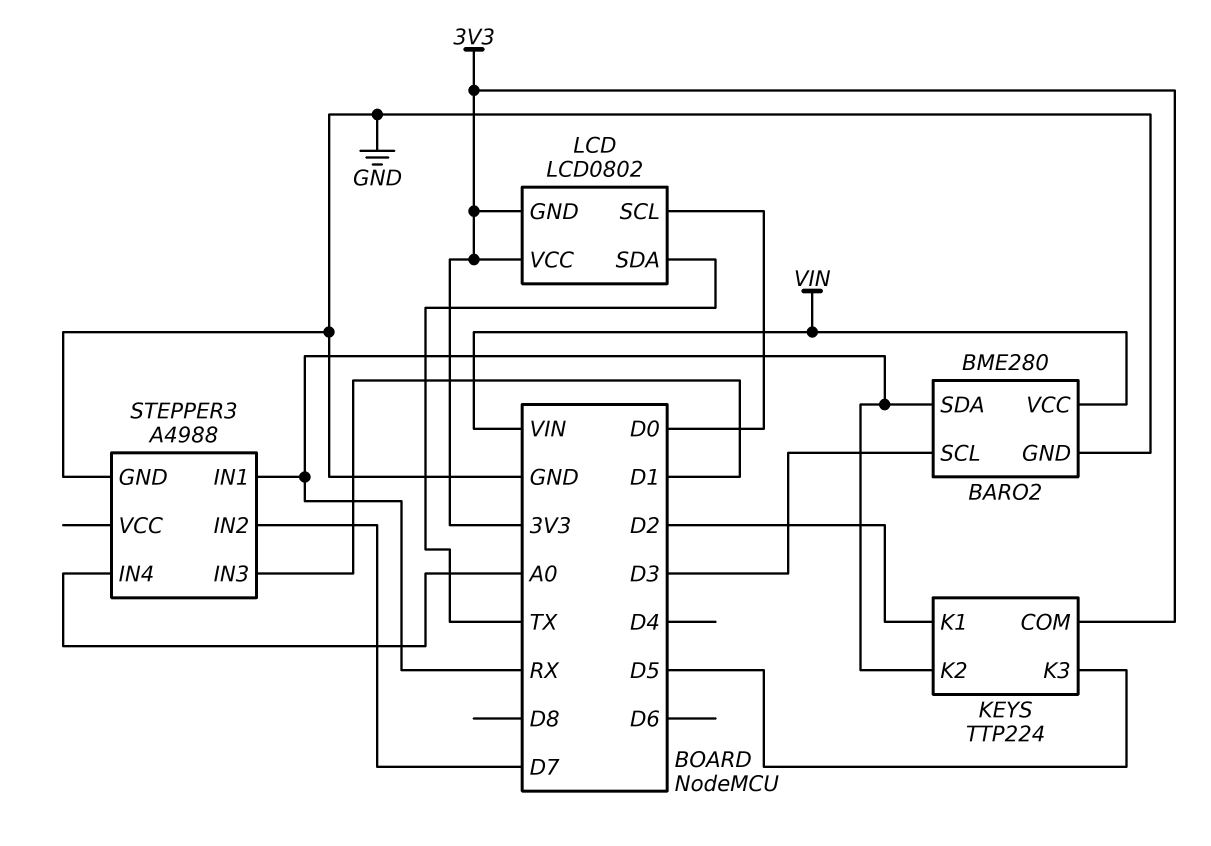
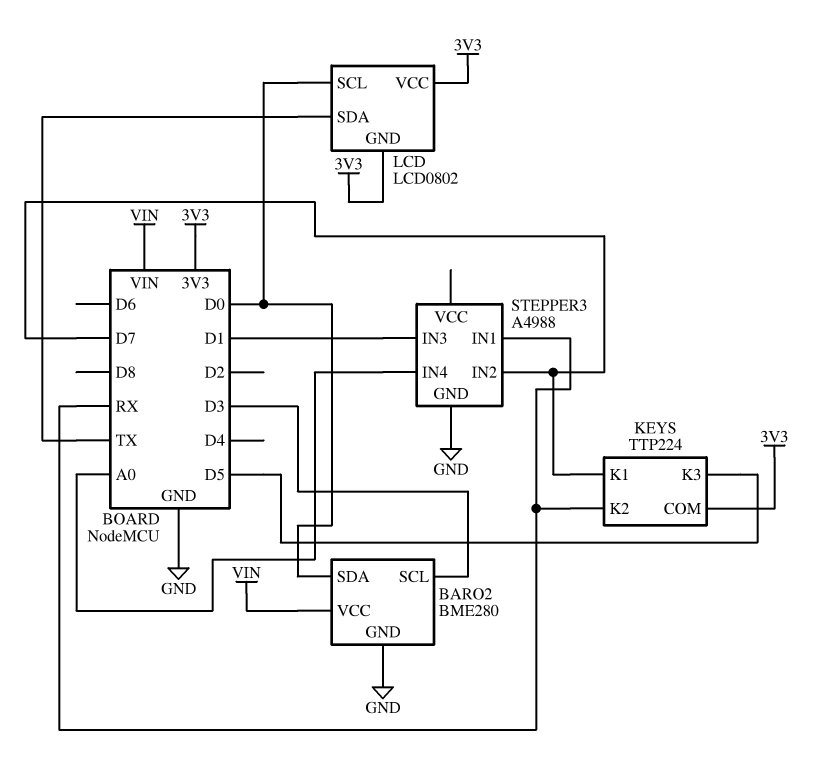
BARO2 pin SDA: RX -> D0
KEYS pin K1: D2 -> D7

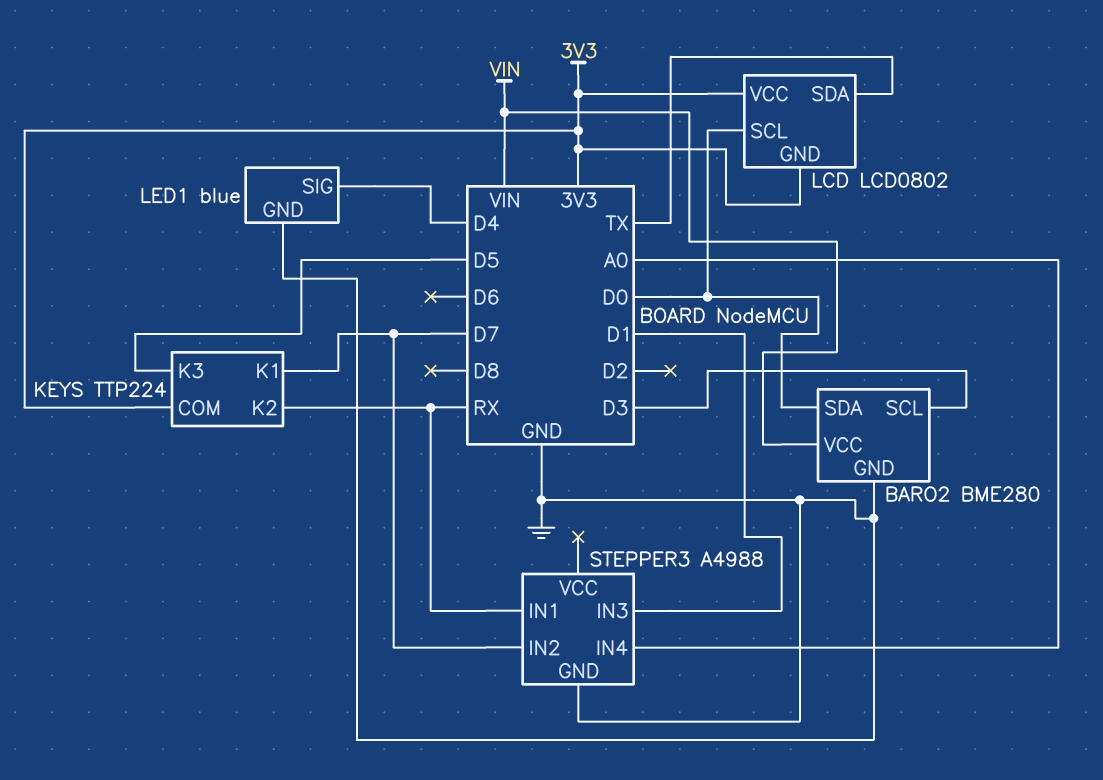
LED1: none -> blue
LED1 pin GND: none -> GND
LED1 pin SIG: none -> D4

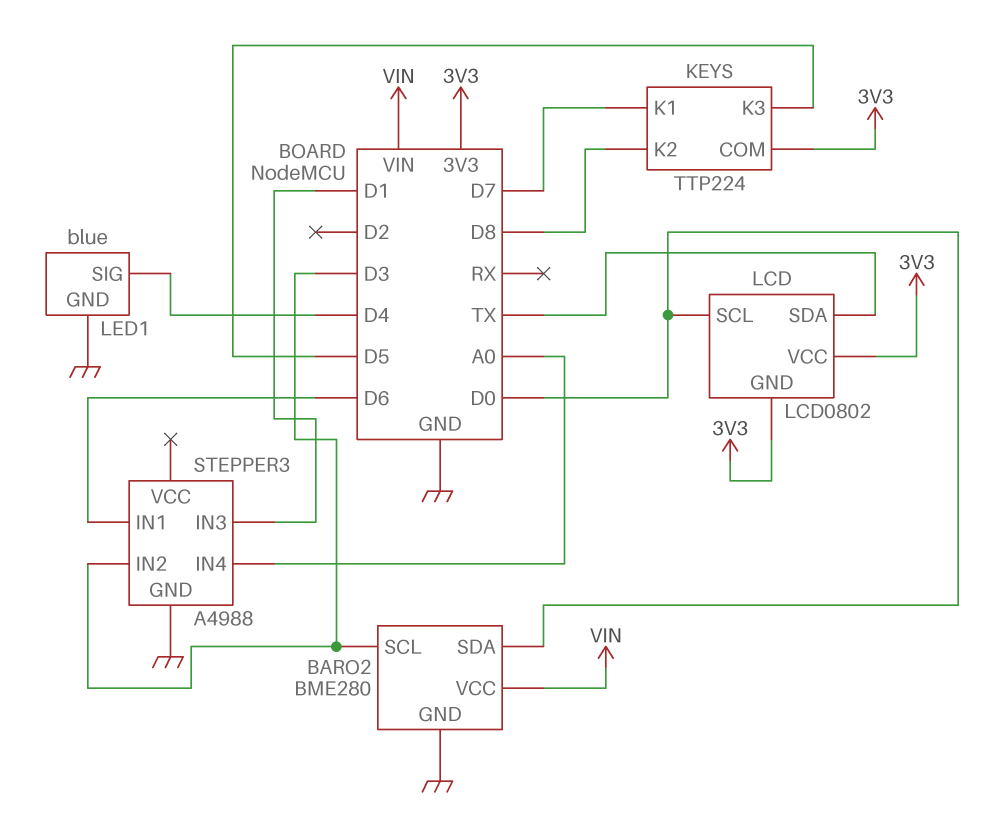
KEYS pin K2: RX -> D8
STEPPER3 pin IN1: RX -> D6
STEPPER3 pin IN2: D7 -> D3

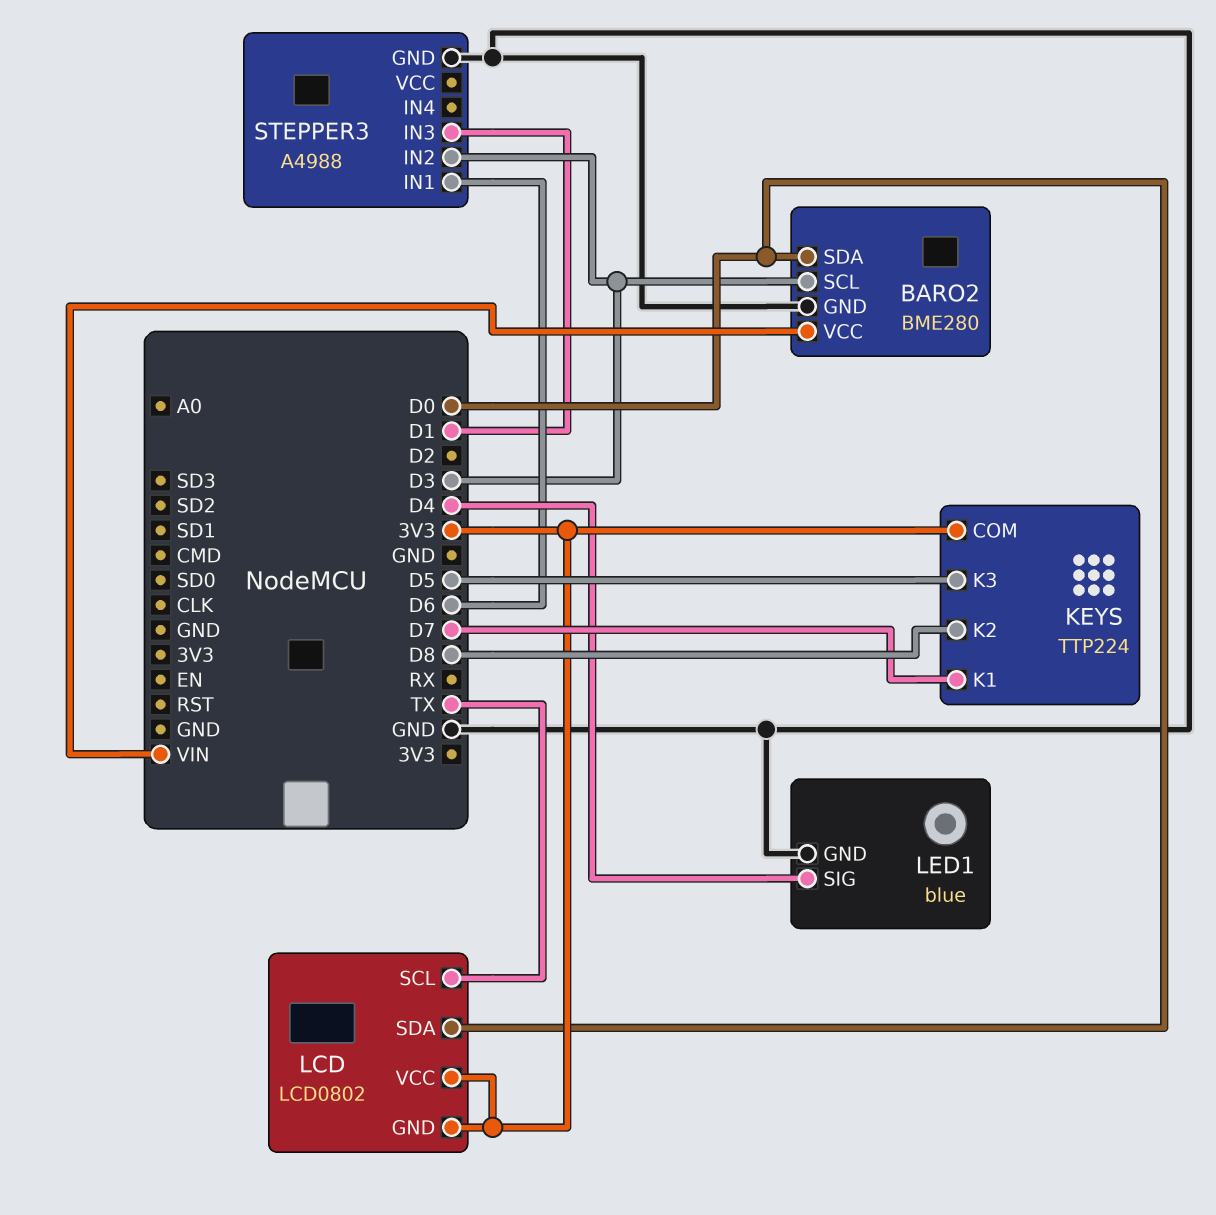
LCD pin SCL: D0 -> TX
LCD pin SDA: TX -> D0
STEPPER3 pin IN4: A0 -> none

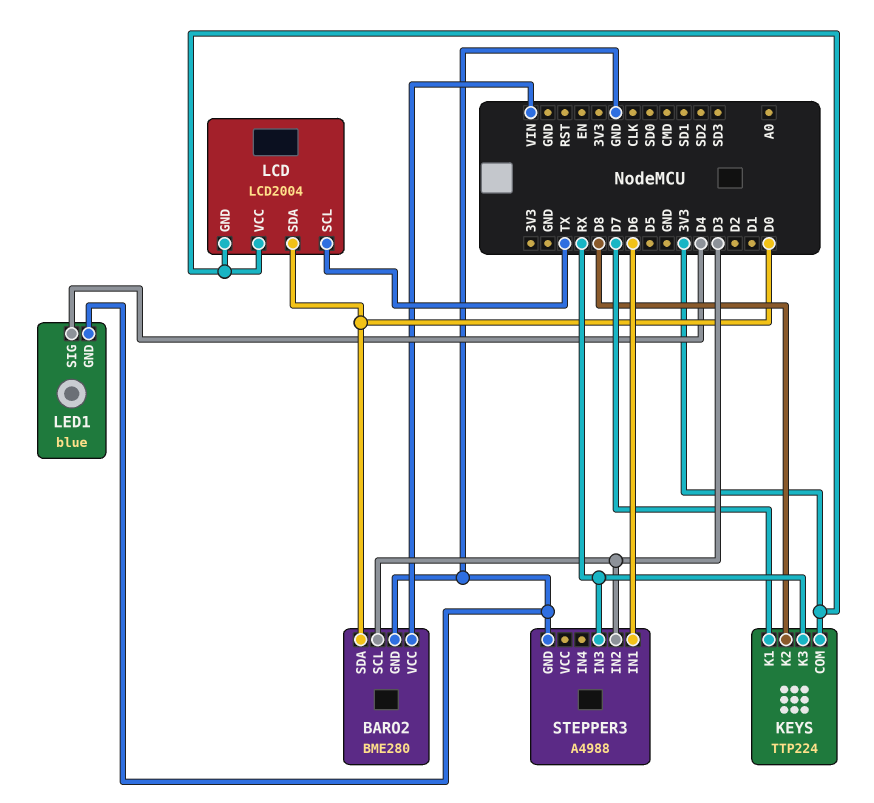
KEYS pin K3: D5 -> RX
LCD: LCD0802 -> LCD2004
STEPPER3 pin IN3: D1 -> RX

